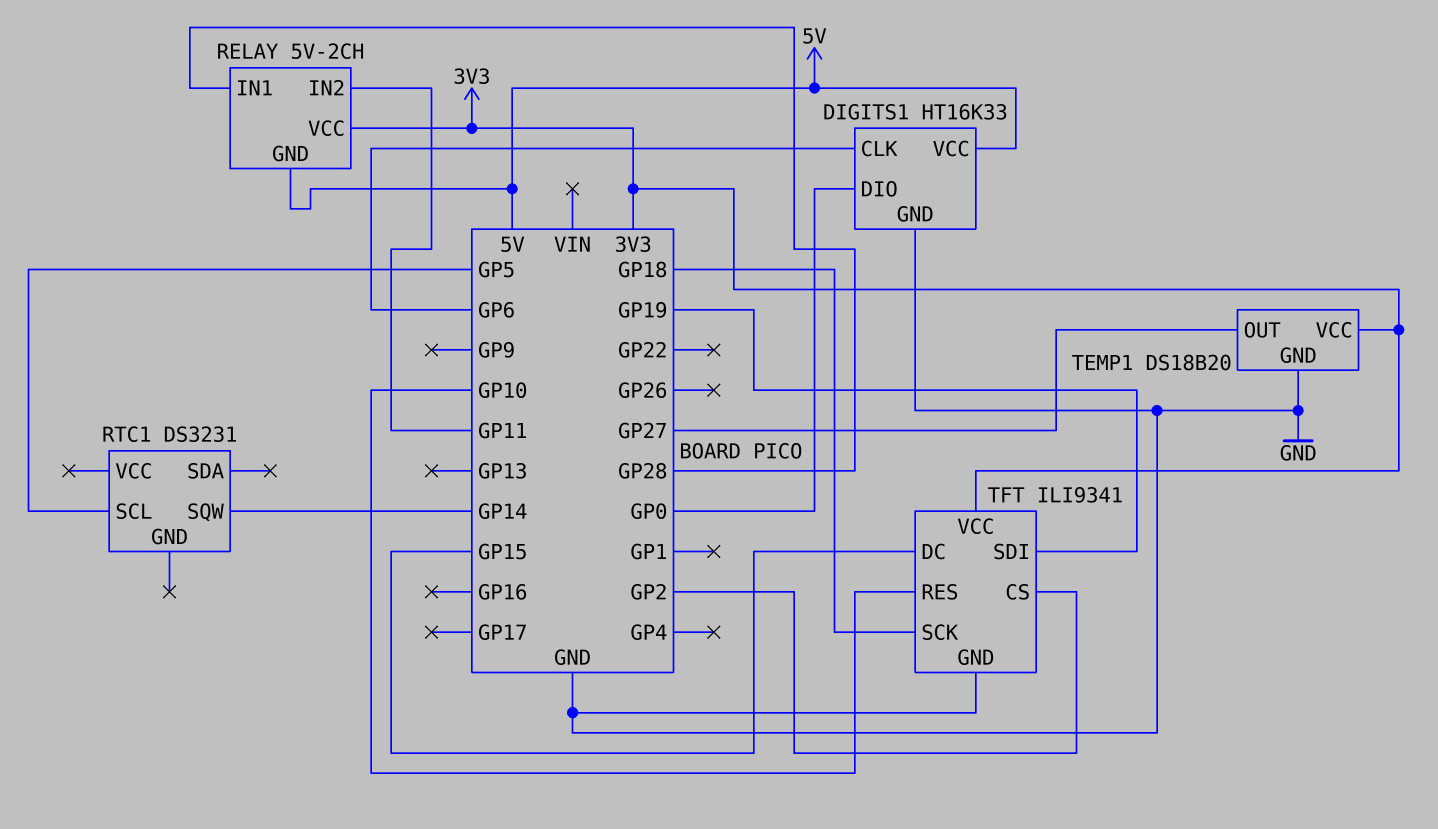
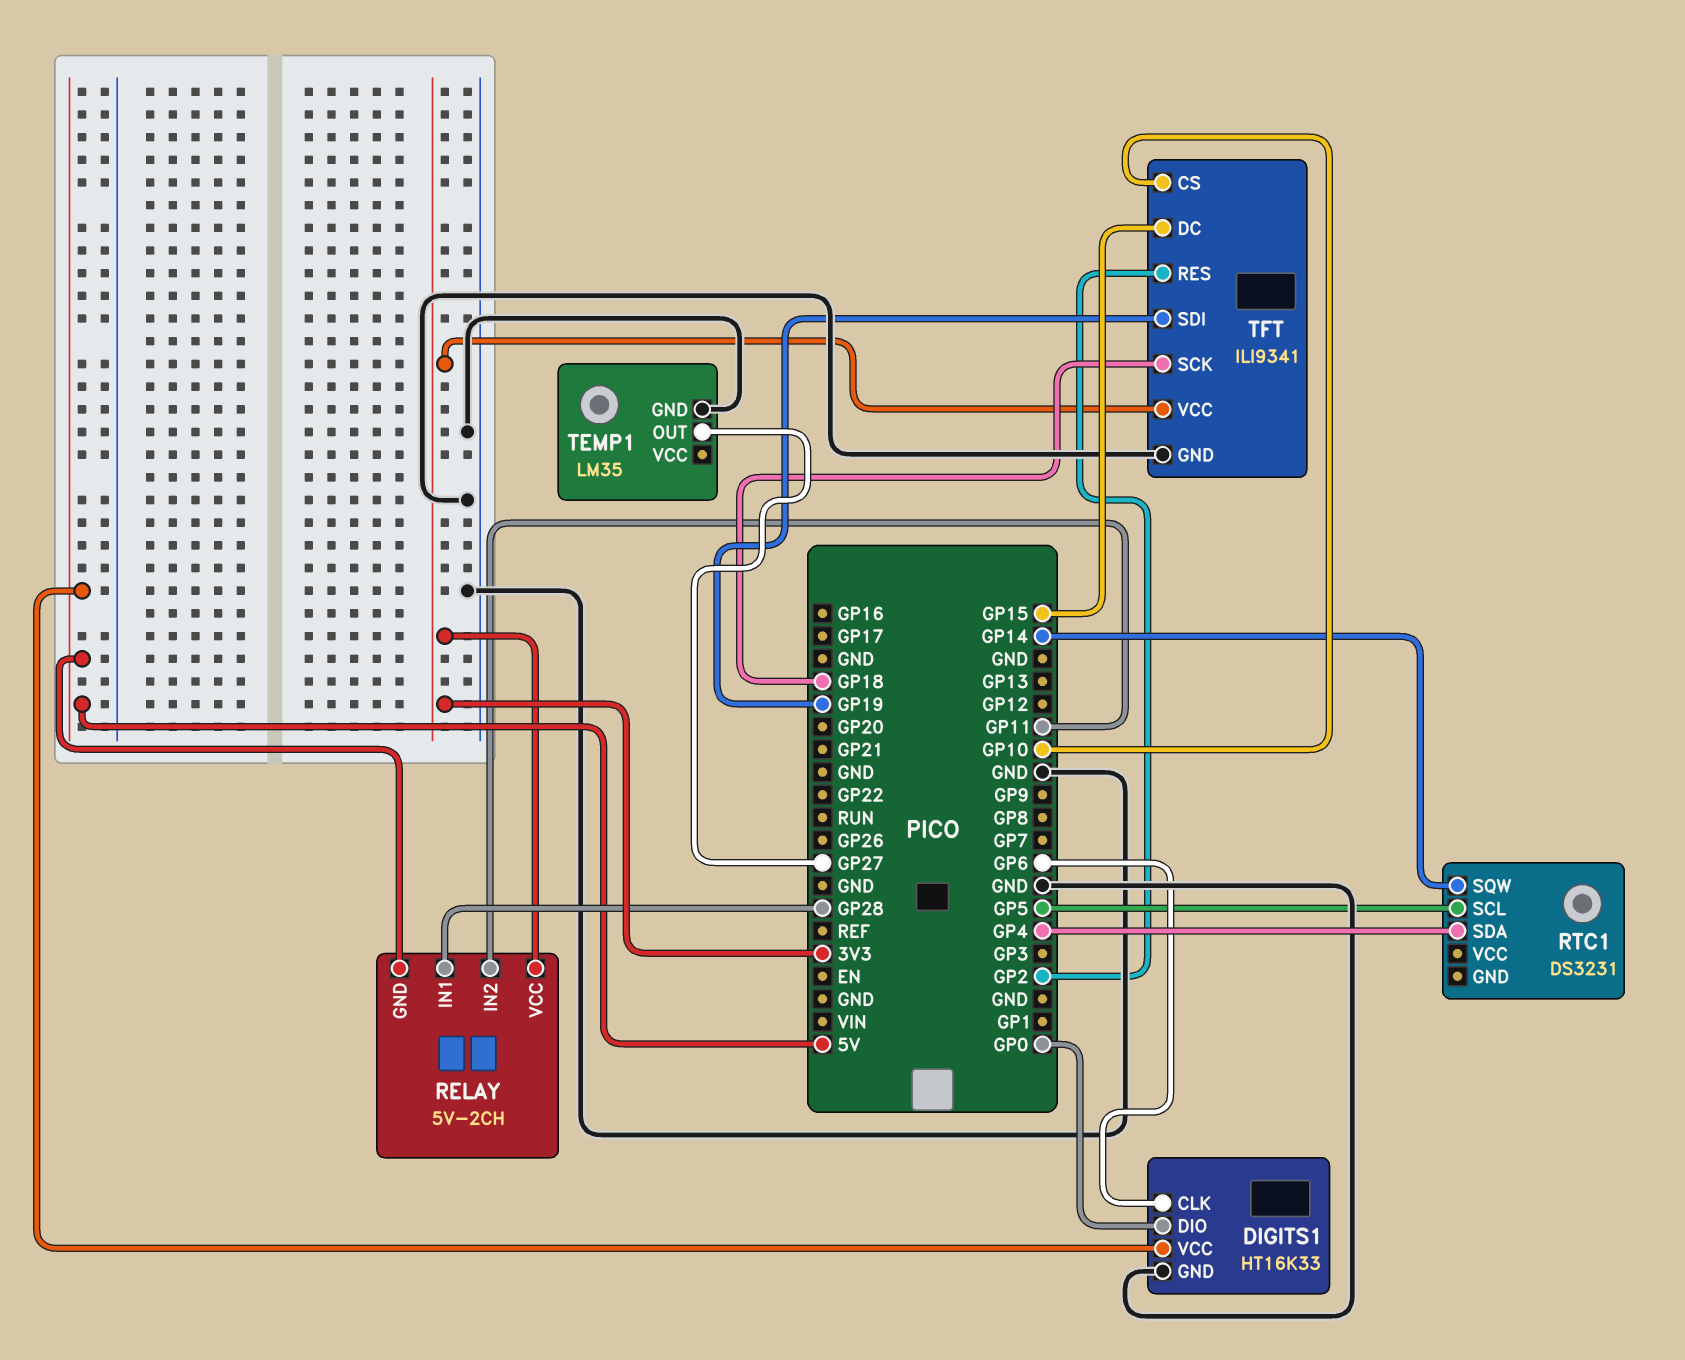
RTC1 pin SDA: none -> GP4
TEMP1: DS18B20 -> LM35
TEMP1 pin VCC: 3V3 -> none
TFT pin CS: GP2 -> GP10
TFT pin RES: GP10 -> GP2

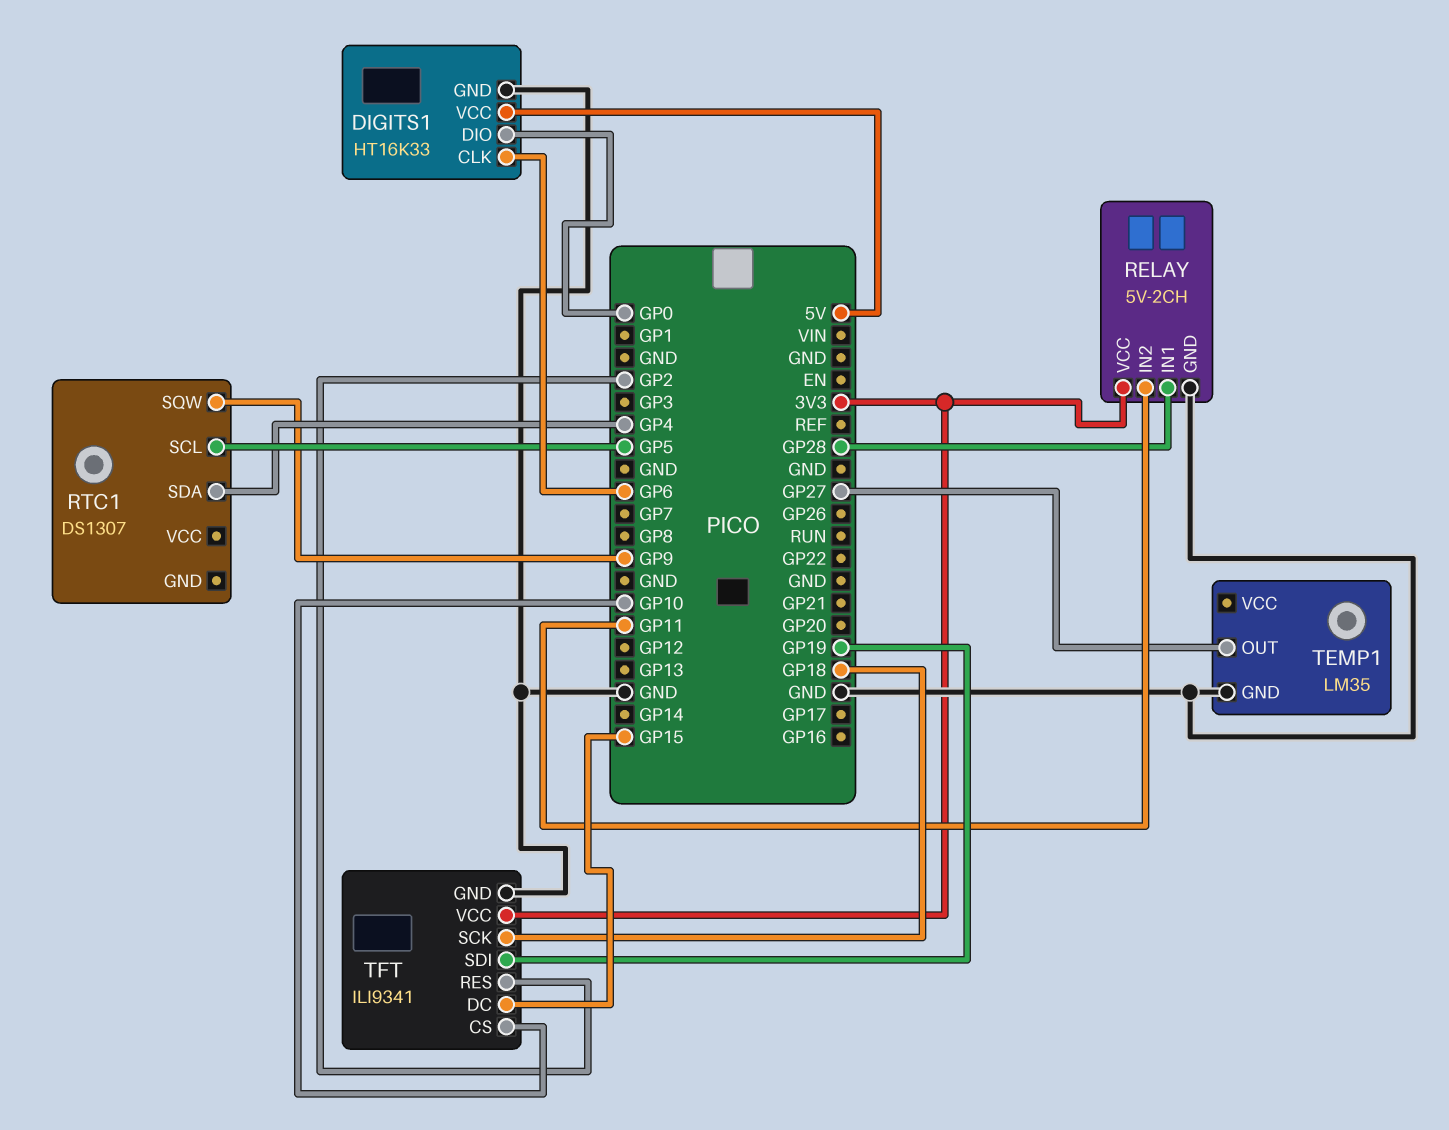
RELAY pin GND: 5V -> GND
RTC1: DS3231 -> DS1307
RTC1 pin SQW: GP14 -> GP9

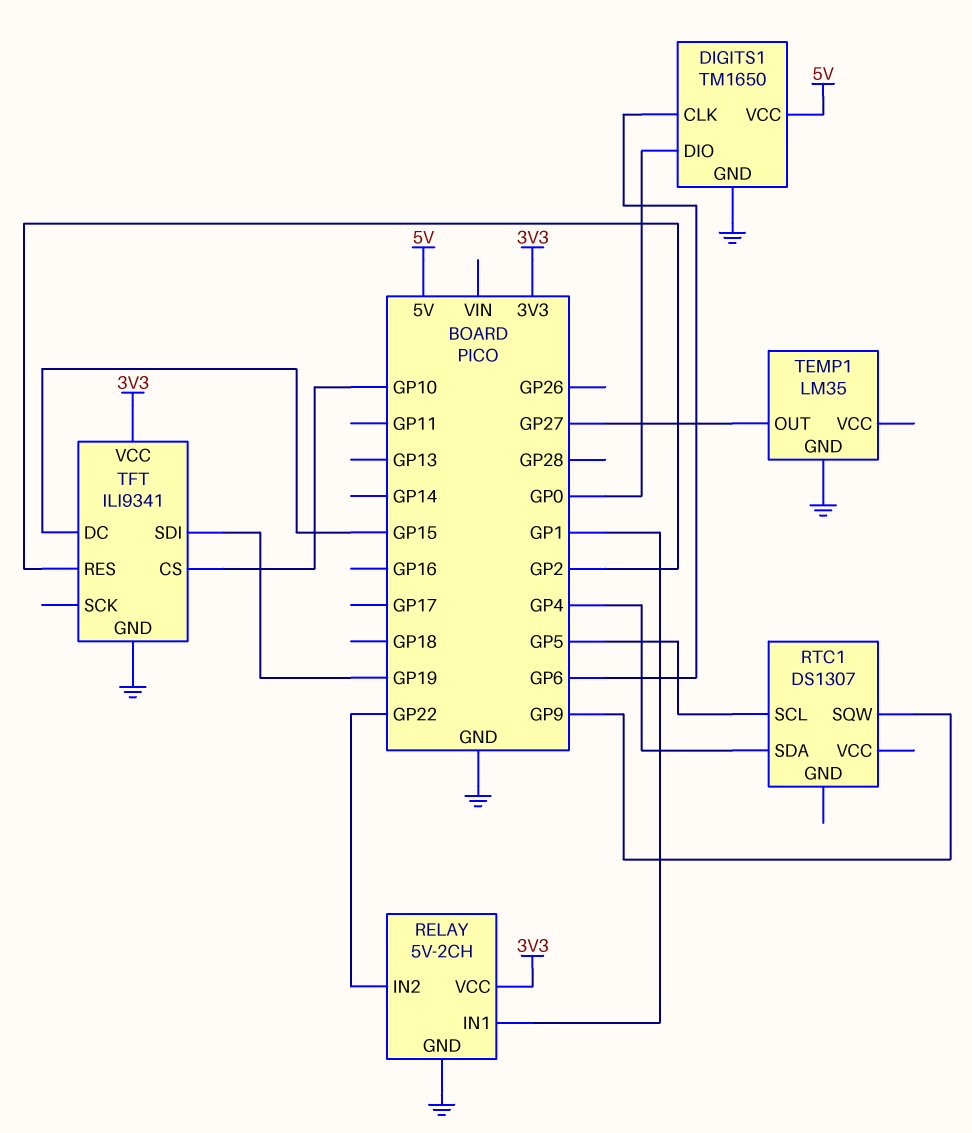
DIGITS1: HT16K33 -> TM1650
RELAY pin IN1: GP28 -> GP1
RELAY pin IN2: GP11 -> GP22
TFT pin SCK: GP18 -> none

